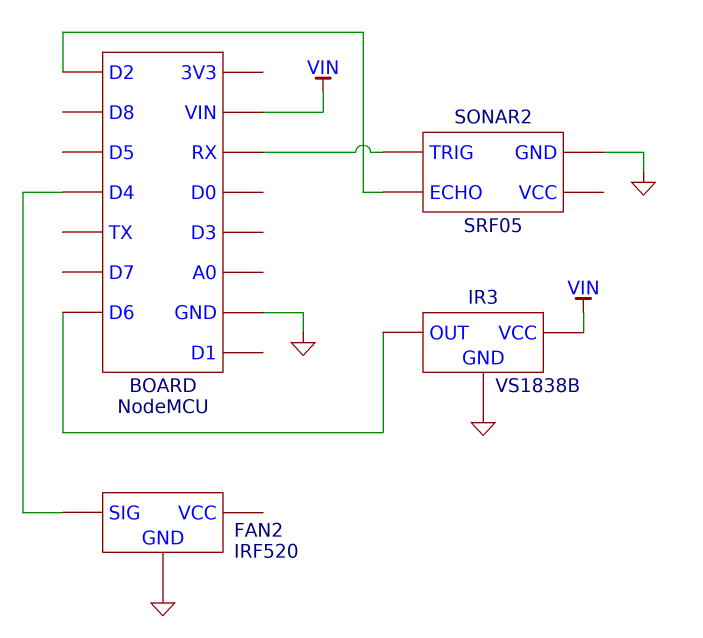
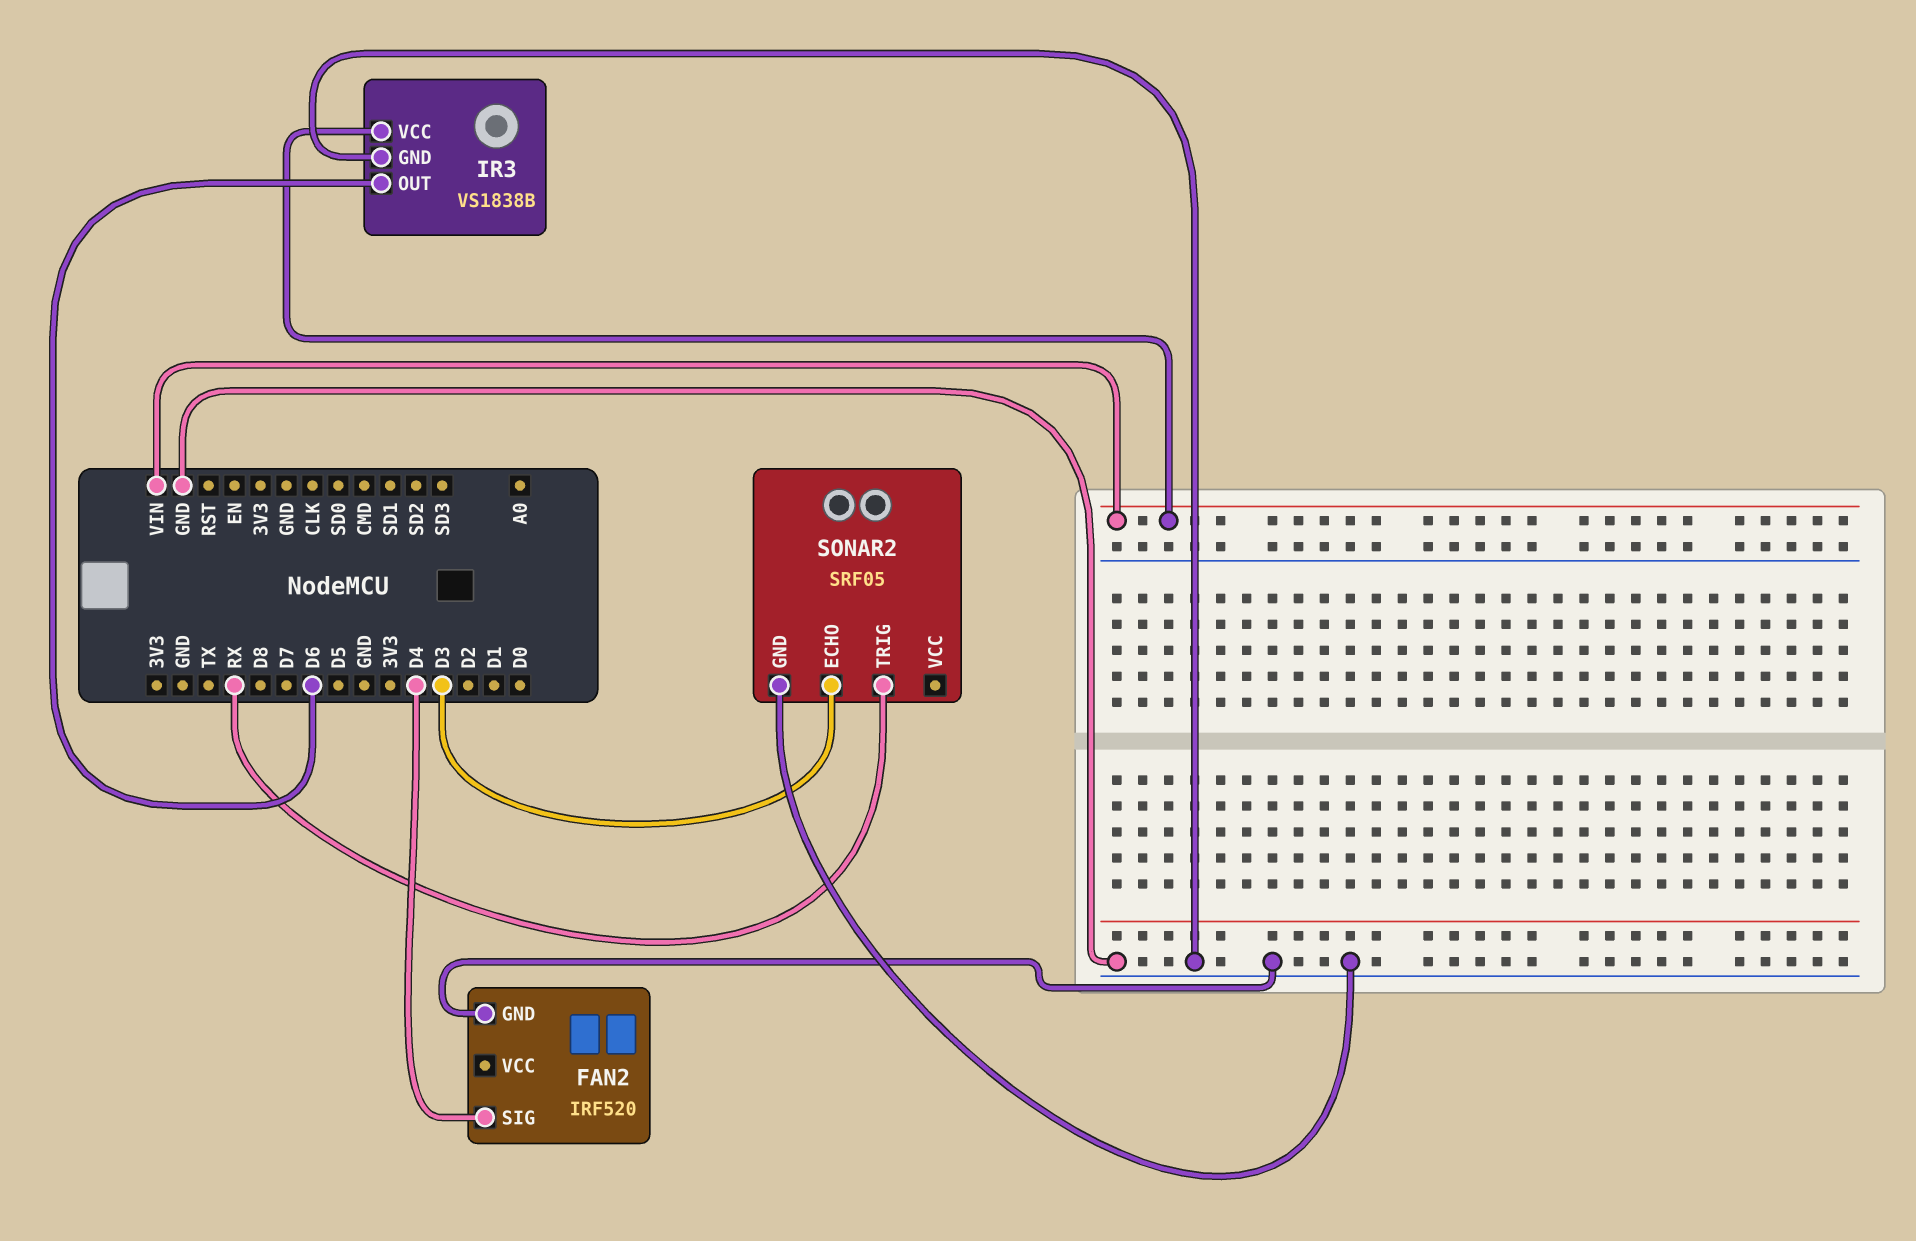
SONAR2 pin ECHO: D2 -> D3

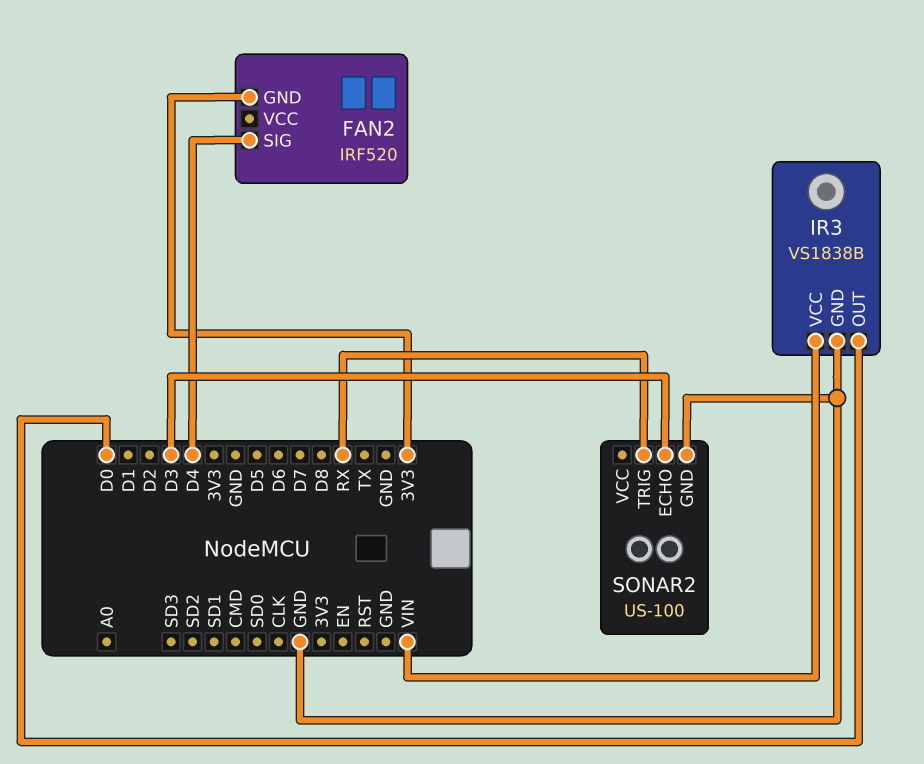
FAN2 pin GND: GND -> 3V3
IR3 pin OUT: D6 -> D0
SONAR2: SRF05 -> US-100

